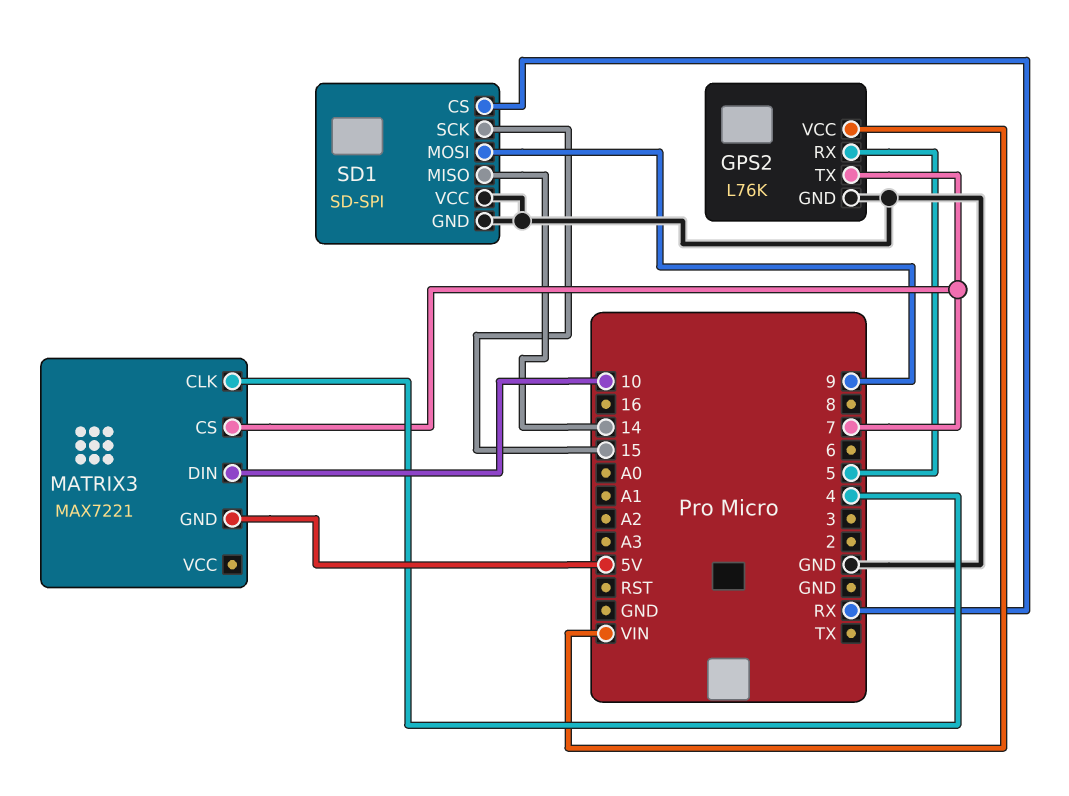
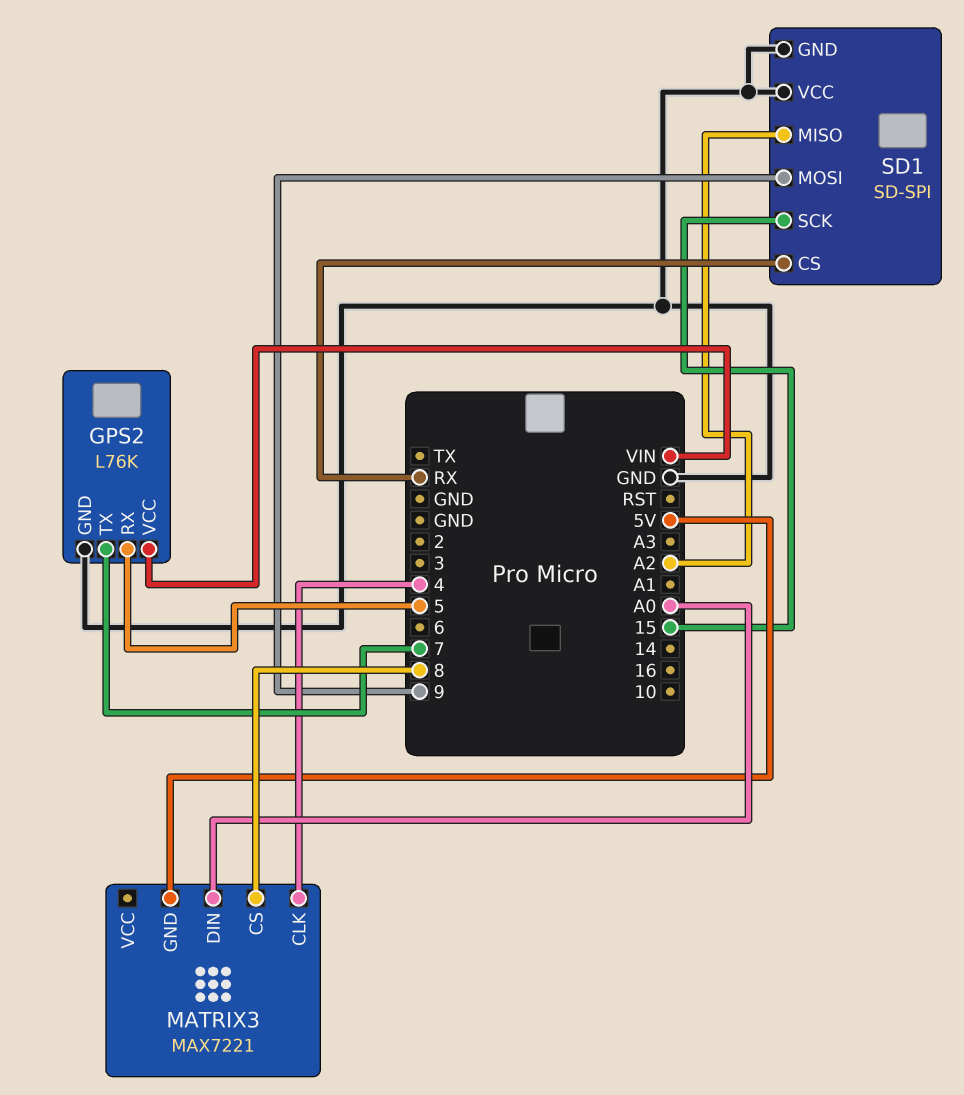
MATRIX3 pin CS: 7 -> 8
MATRIX3 pin DIN: 10 -> A0
SD1 pin MISO: 14 -> A2

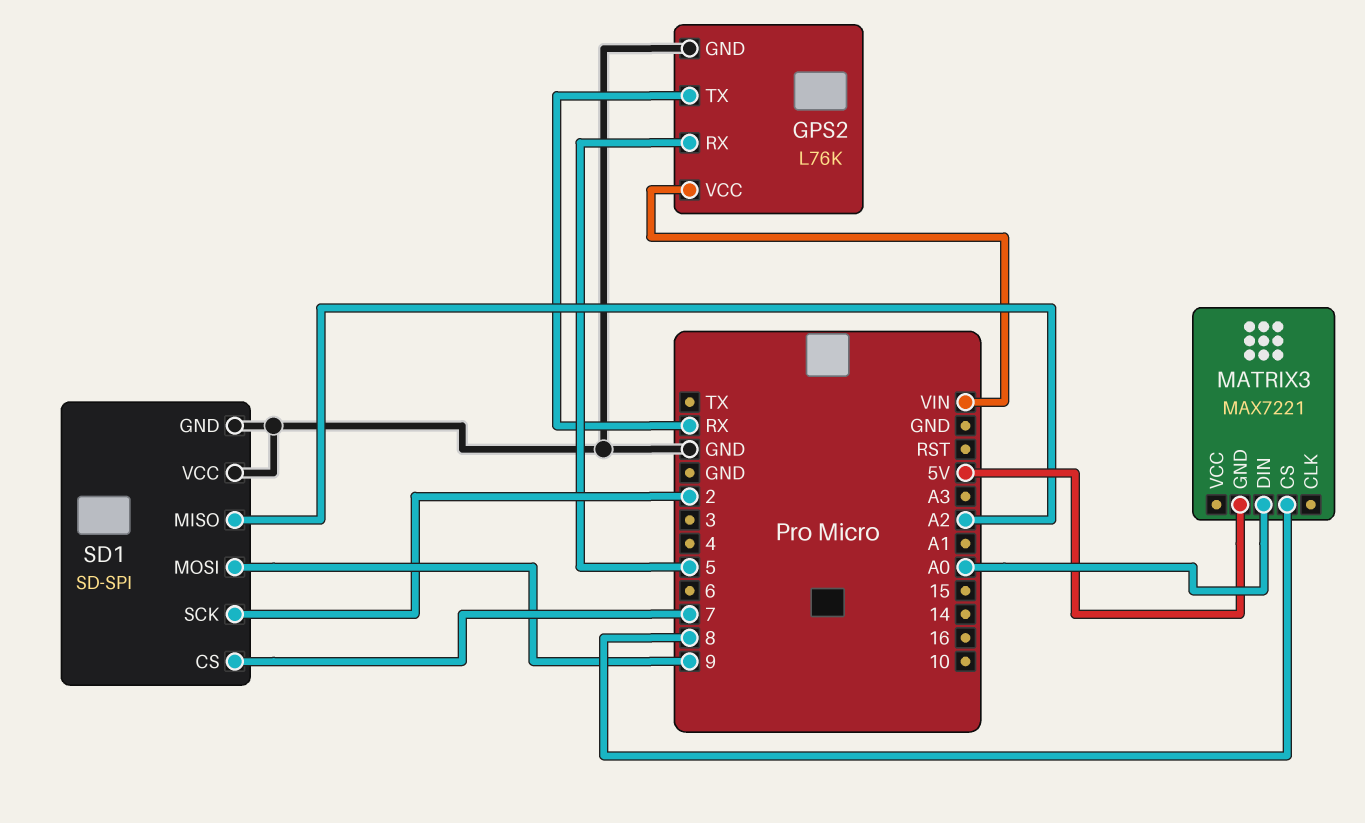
GPS2 pin TX: 7 -> RX
MATRIX3 pin CLK: 4 -> none
SD1 pin CS: RX -> 7
SD1 pin SCK: 15 -> 2

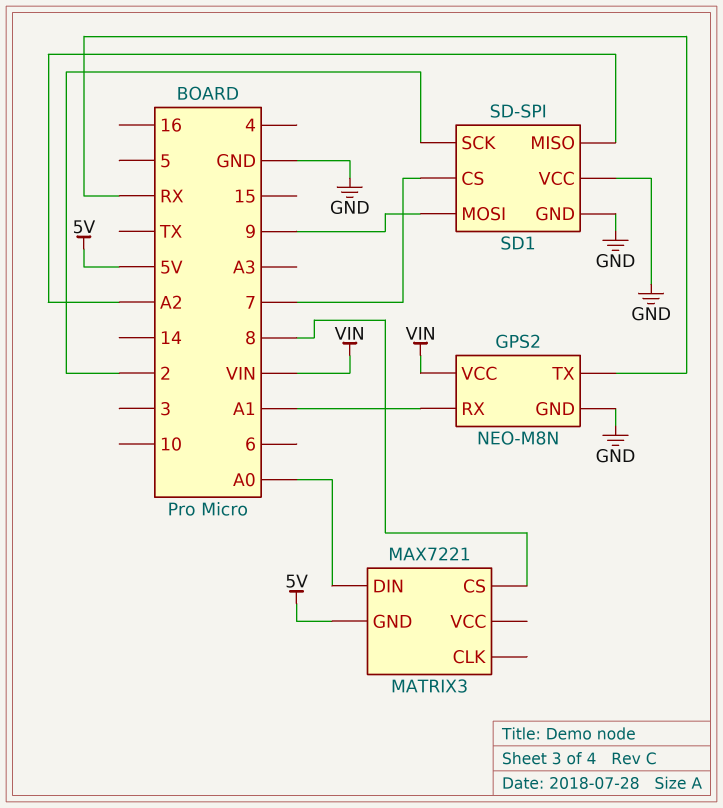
GPS2: L76K -> NEO-M8N
GPS2 pin RX: 5 -> A1

